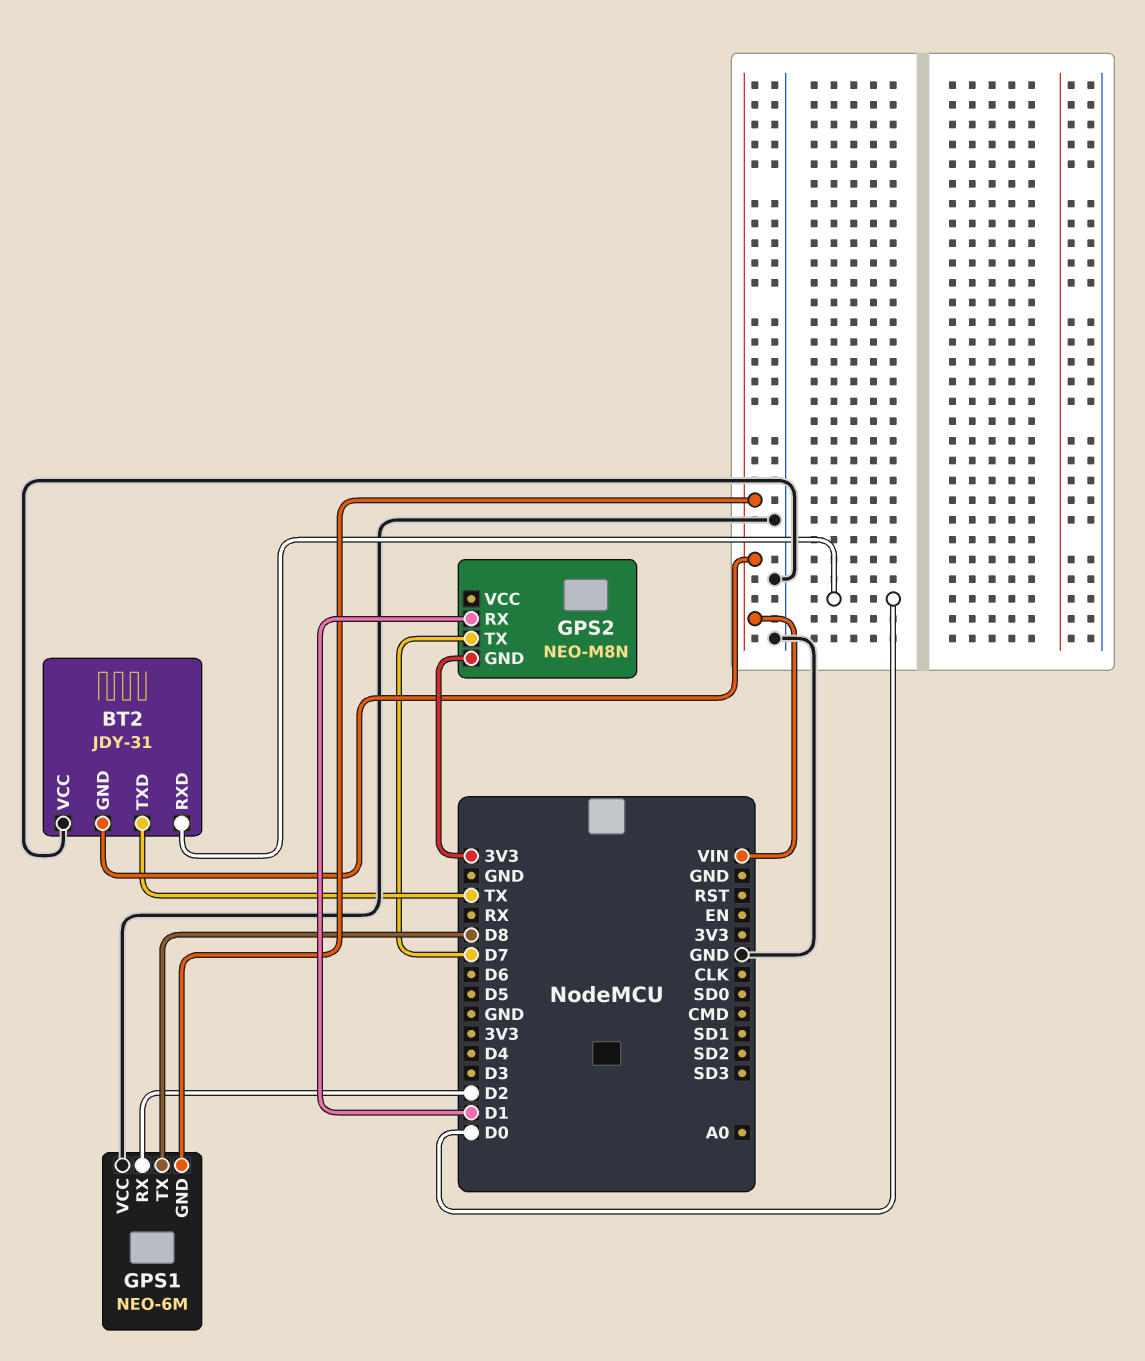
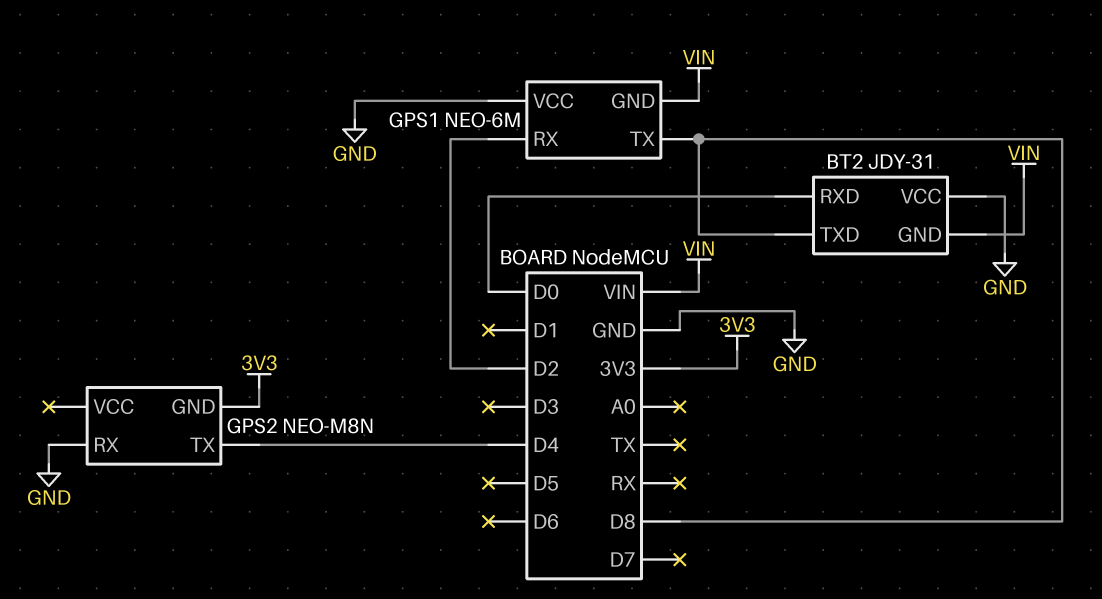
BT2 pin TXD: TX -> D8
GPS2 pin RX: D1 -> GND
GPS2 pin TX: D7 -> D4

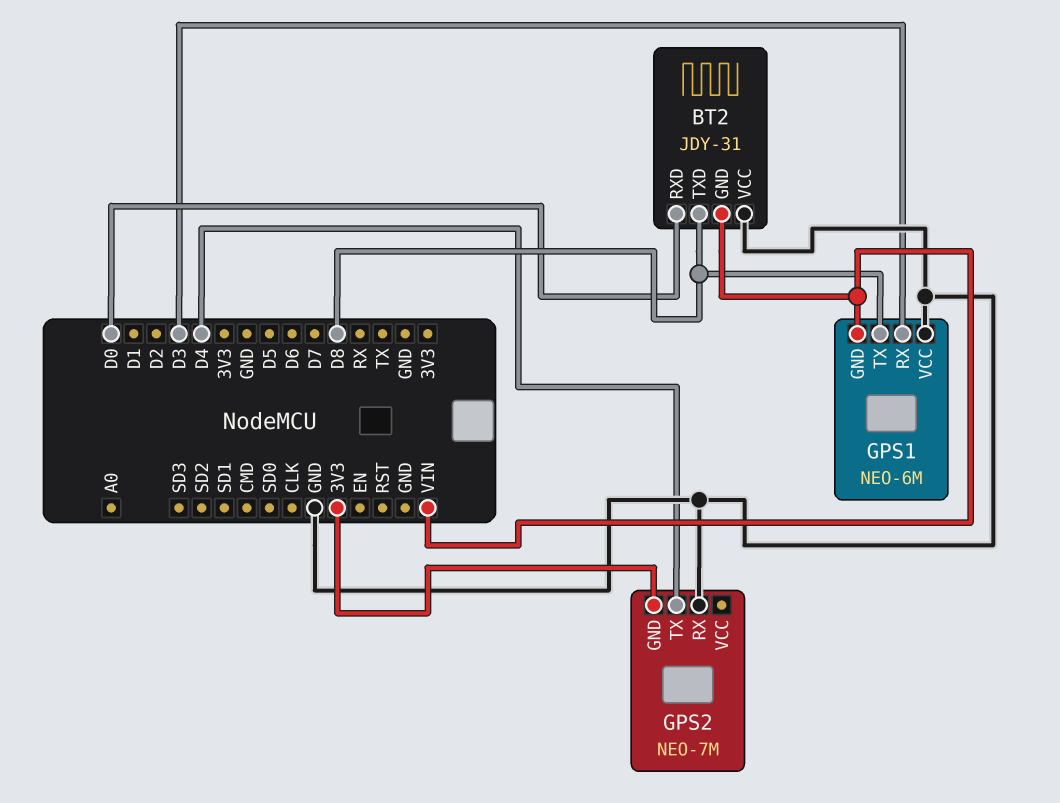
GPS1 pin RX: D2 -> D3
GPS2: NEO-M8N -> NEO-7M

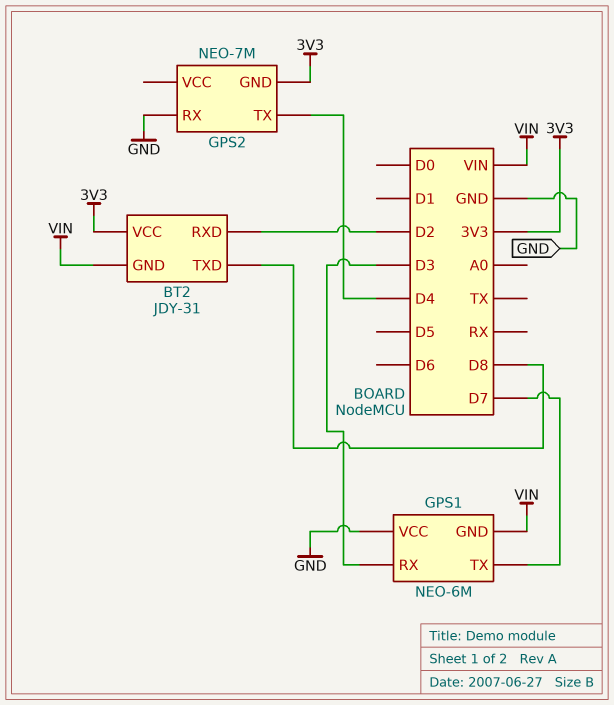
BT2 pin RXD: D0 -> D2
BT2 pin VCC: GND -> 3V3
GPS1 pin TX: D8 -> D7

